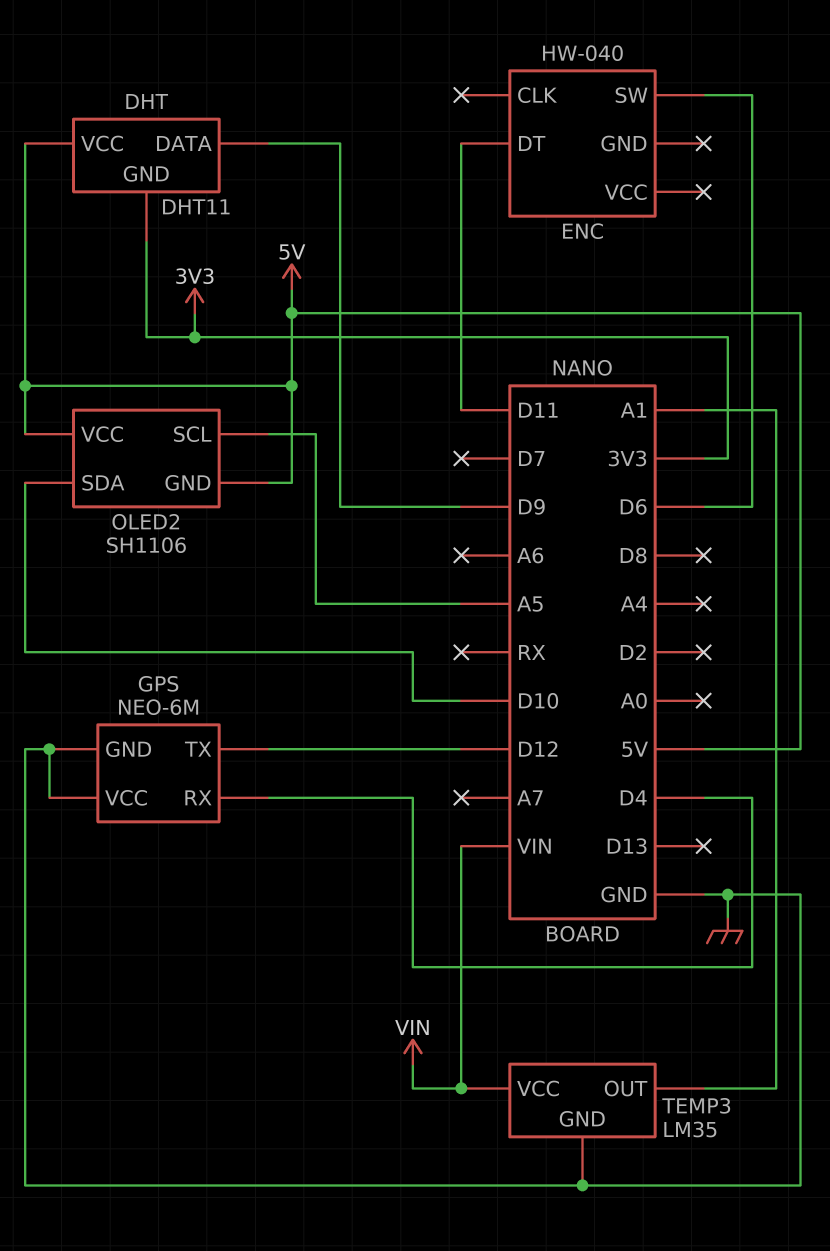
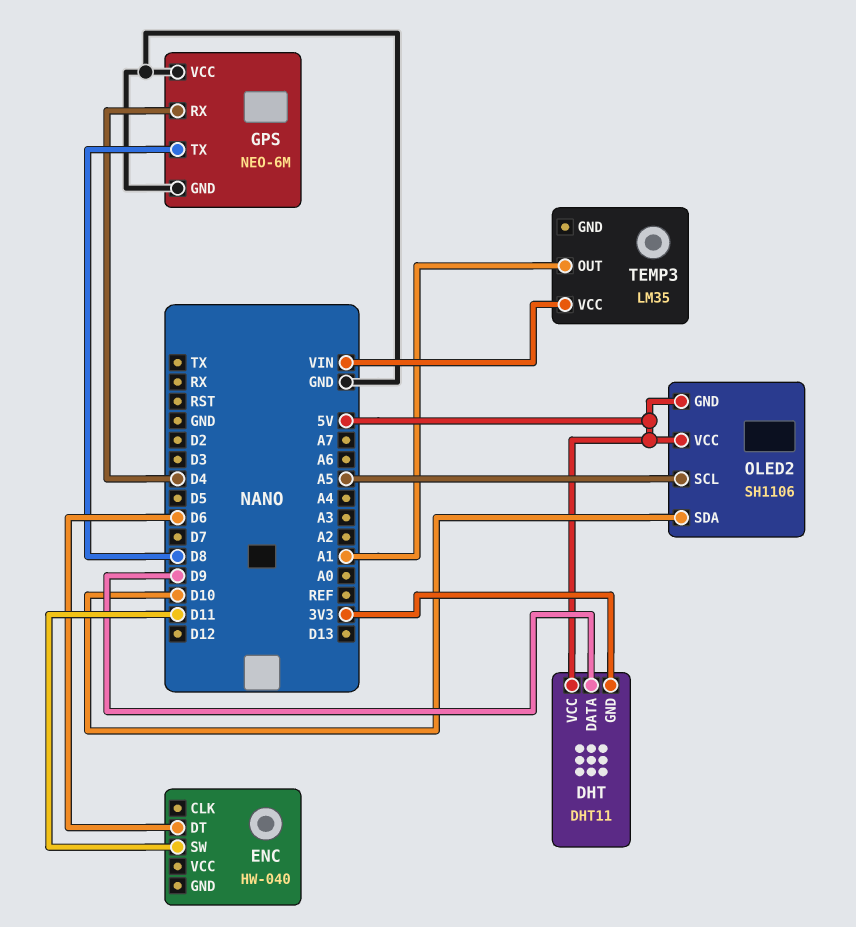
ENC pin DT: D11 -> D6
ENC pin SW: D6 -> D11
GPS pin TX: D12 -> D8
TEMP3 pin GND: GND -> none

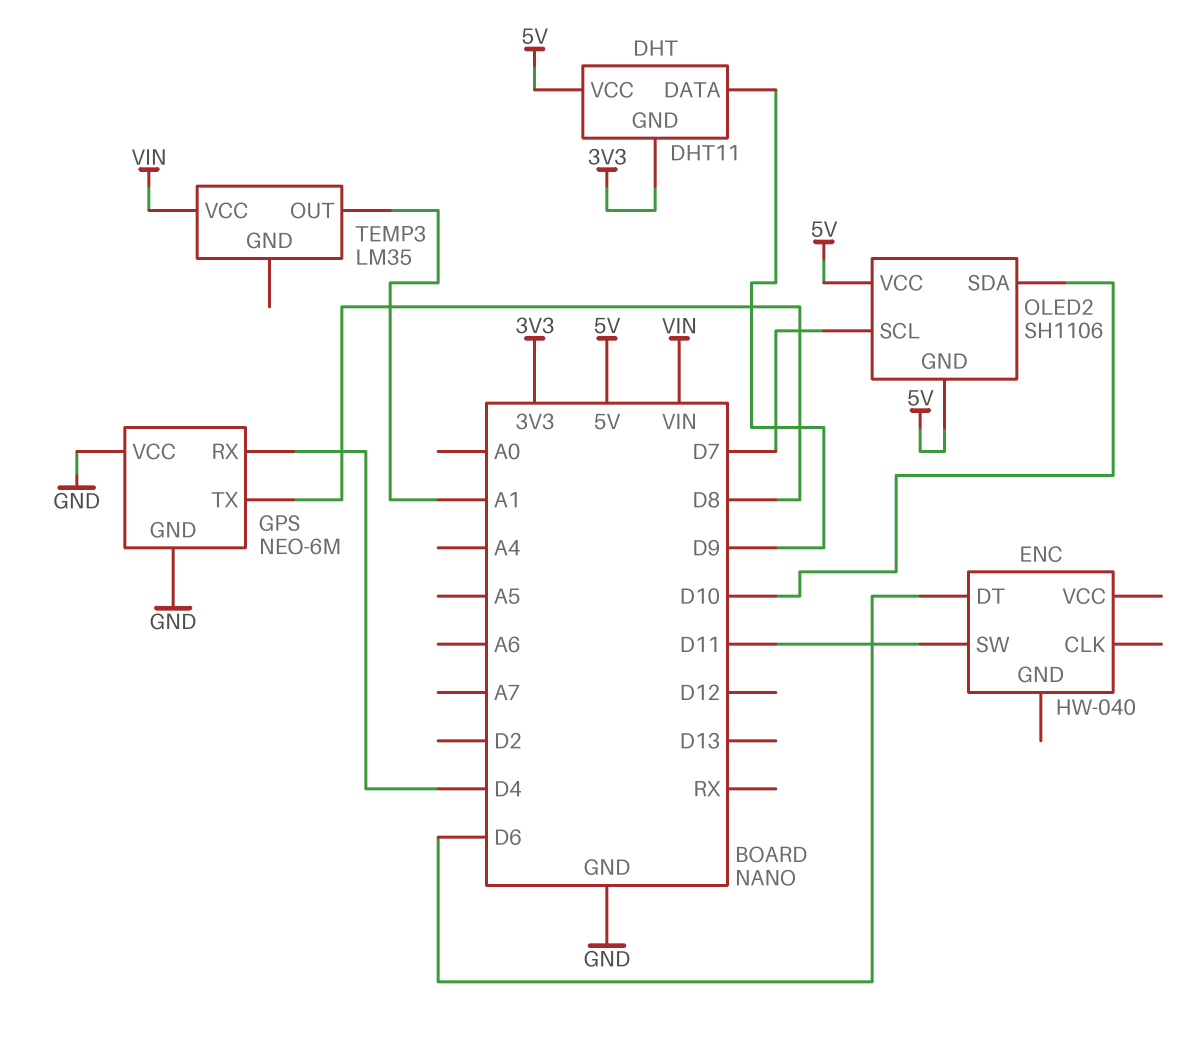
OLED2 pin SCL: A5 -> D7

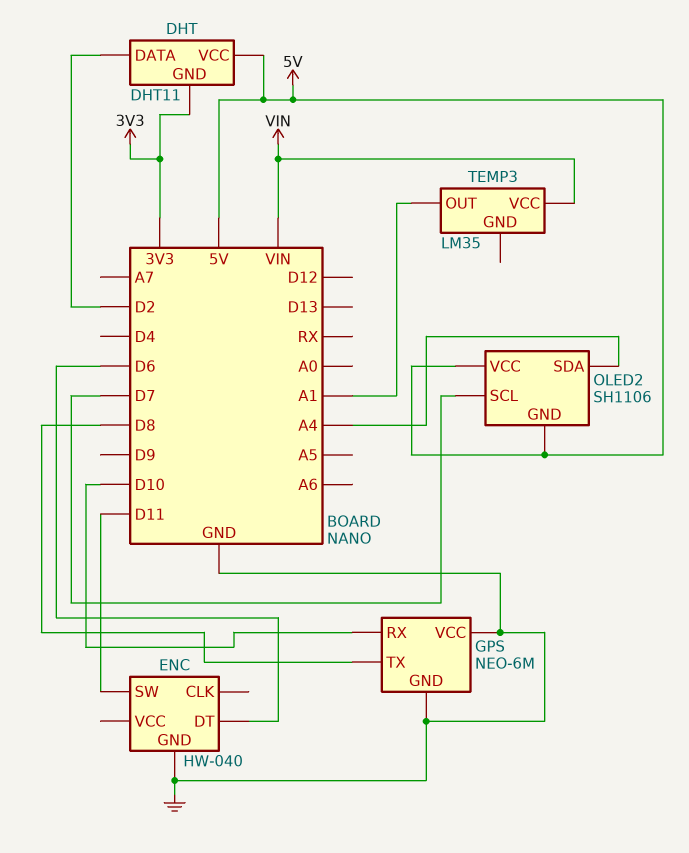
DHT pin DATA: D9 -> D2
ENC pin GND: none -> GND
GPS pin RX: D4 -> D10
OLED2 pin SDA: D10 -> A4

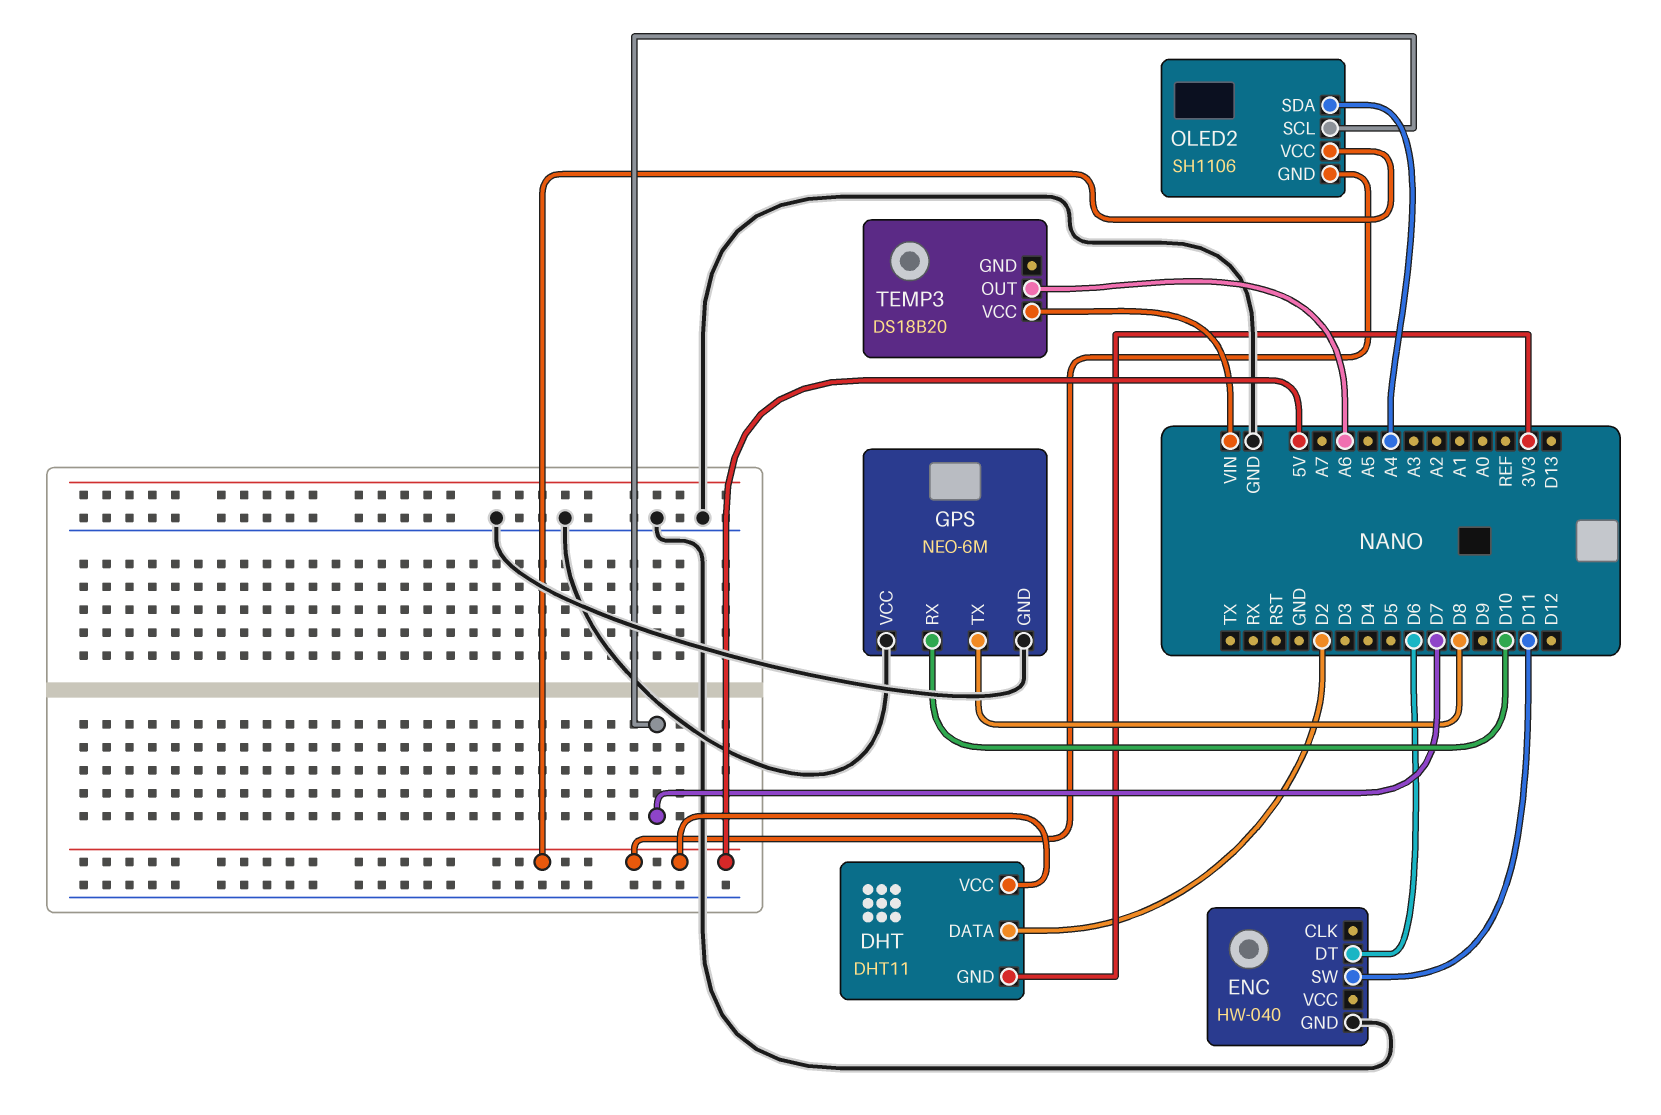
TEMP3: LM35 -> DS18B20
TEMP3 pin OUT: A1 -> A6

